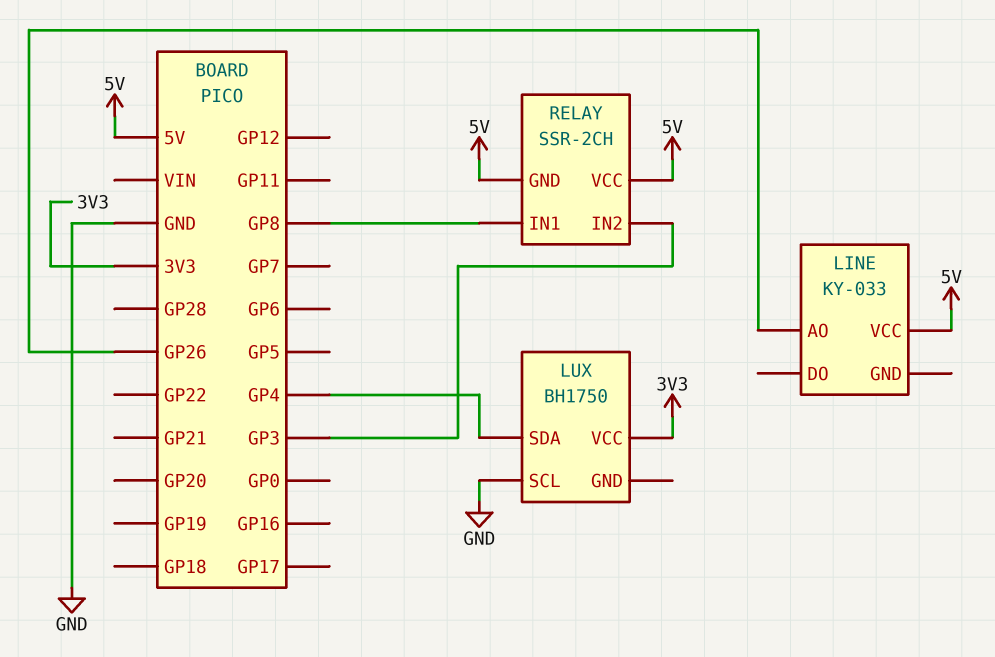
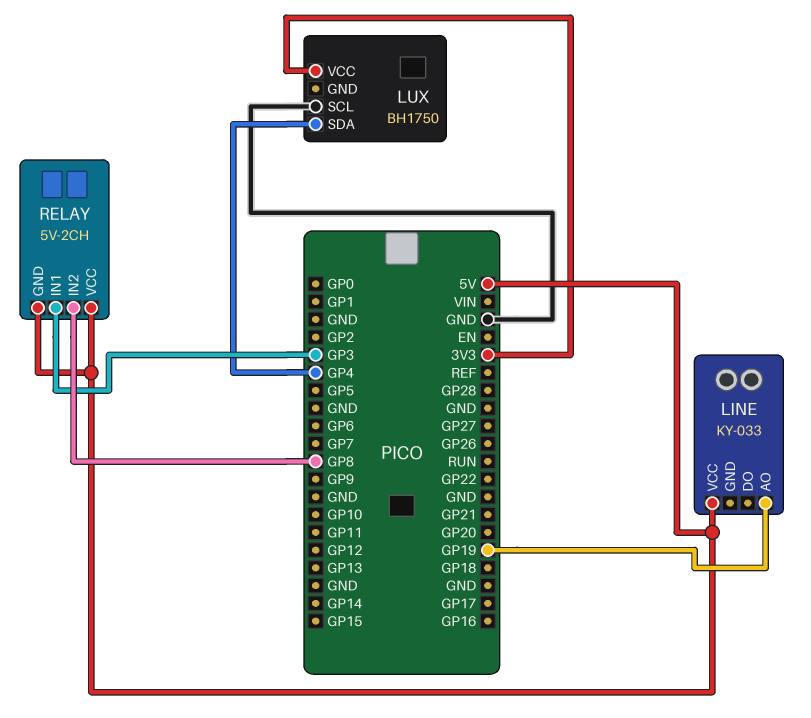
LINE pin AO: GP26 -> GP19
RELAY: SSR-2CH -> 5V-2CH
RELAY pin IN1: GP8 -> GP3
RELAY pin IN2: GP3 -> GP8

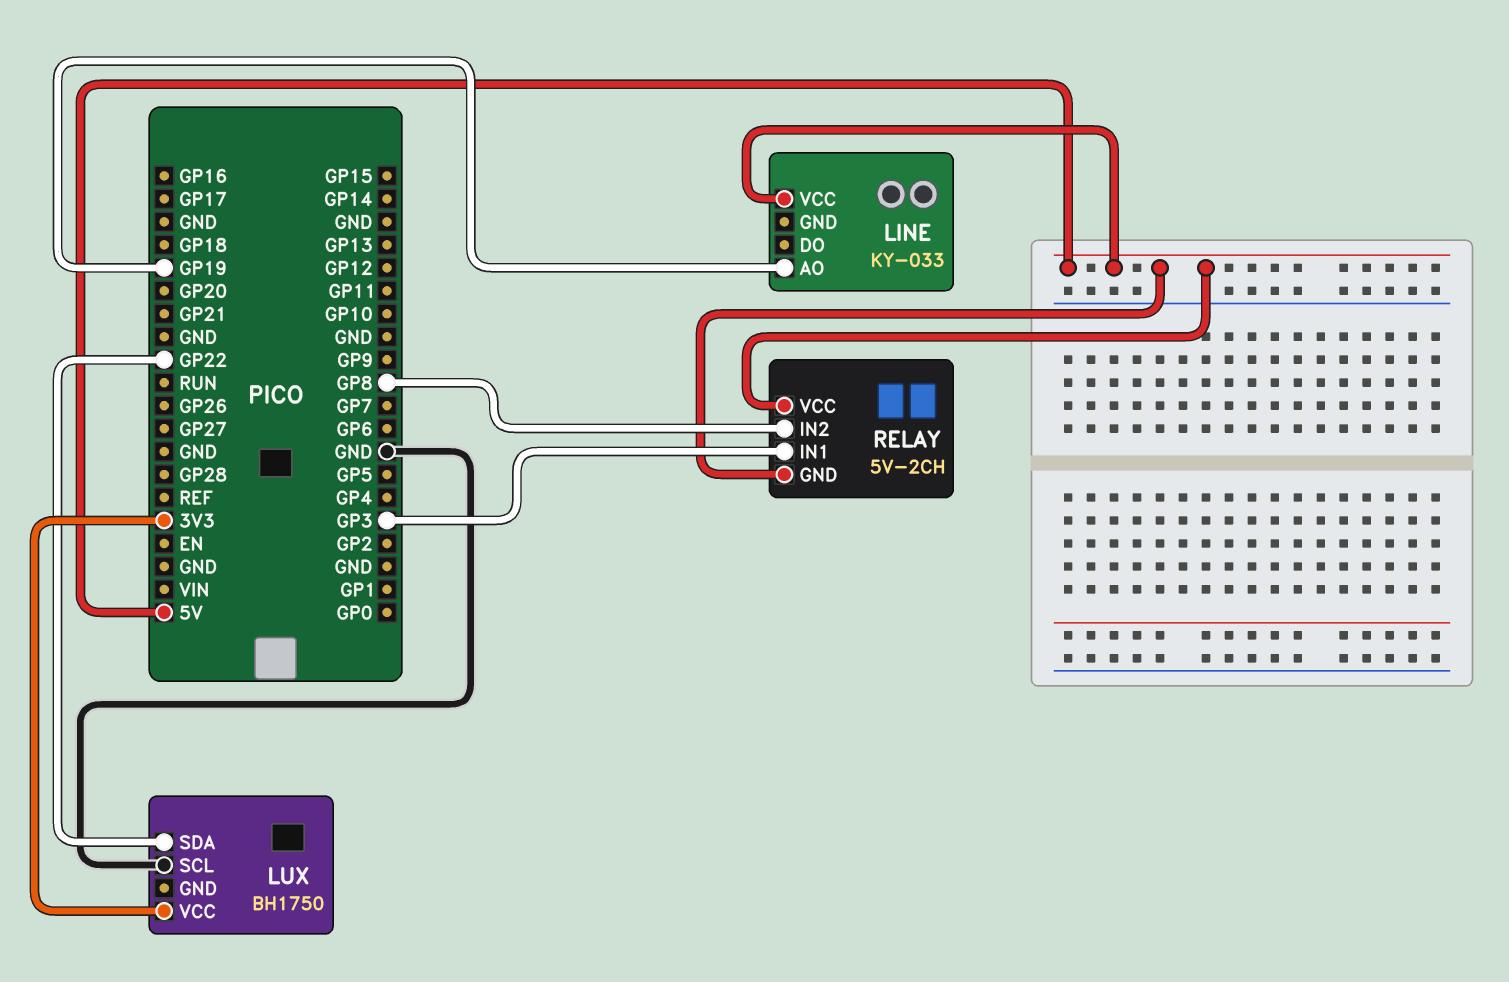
LUX pin SDA: GP4 -> GP22

